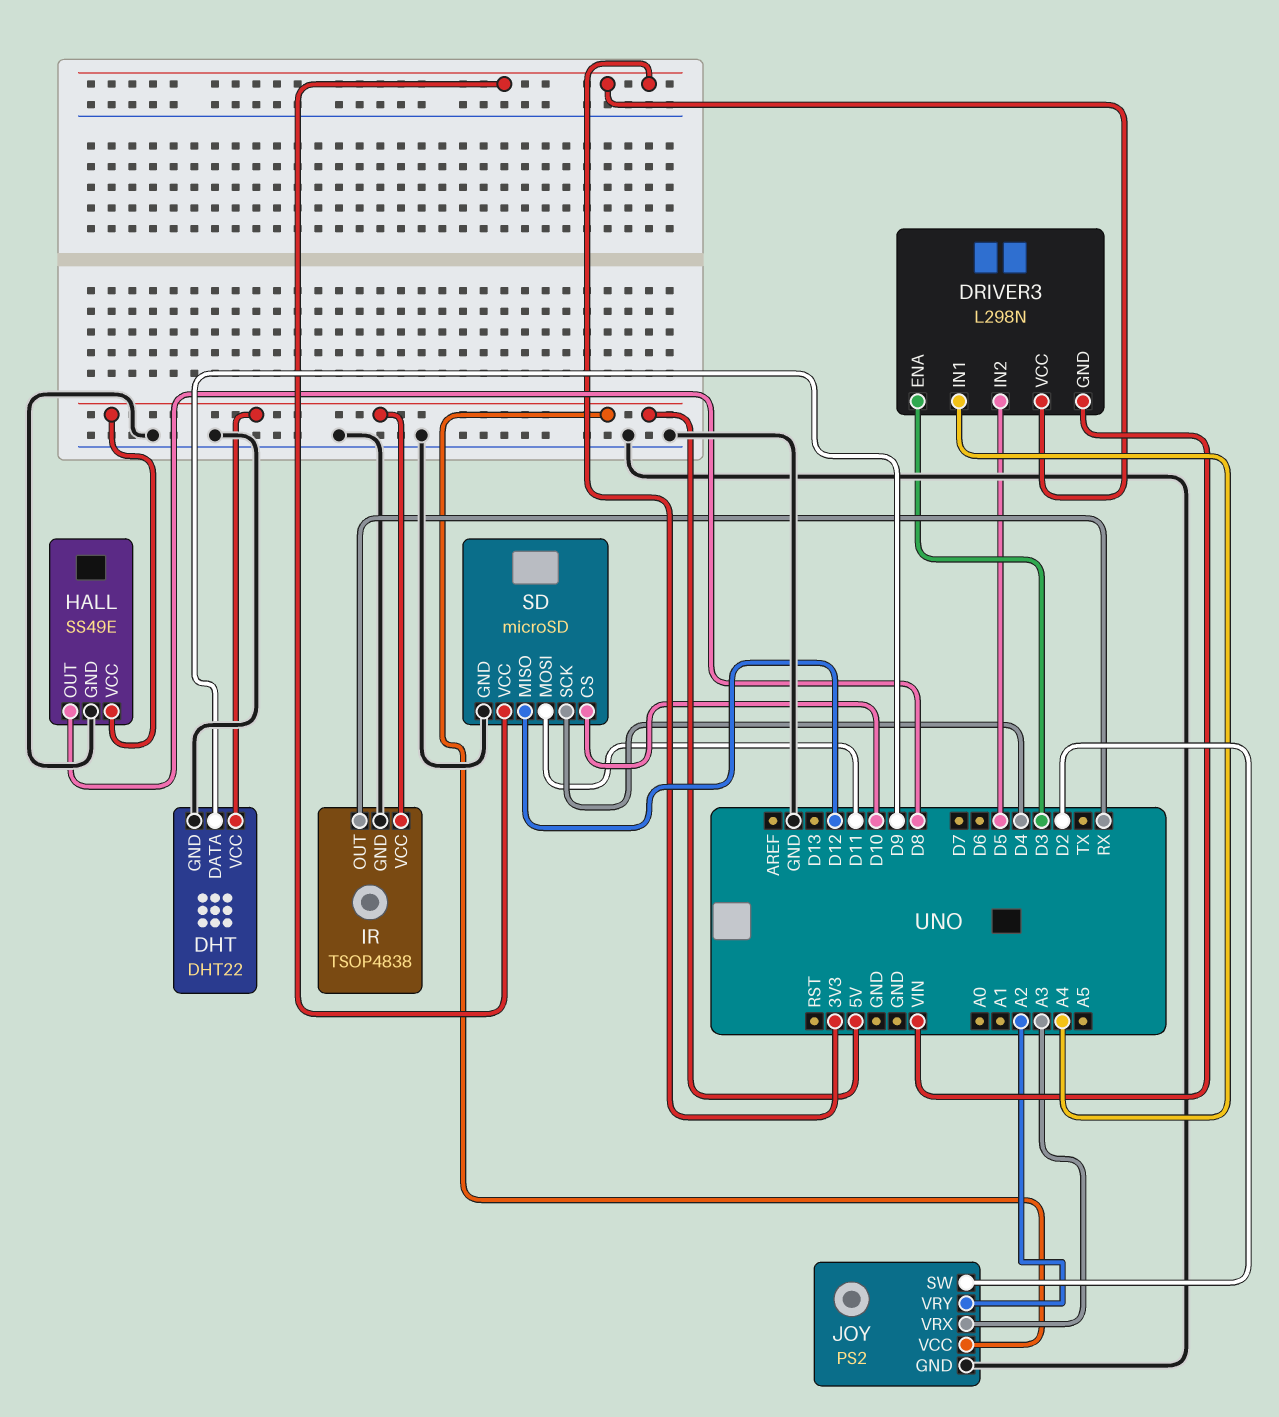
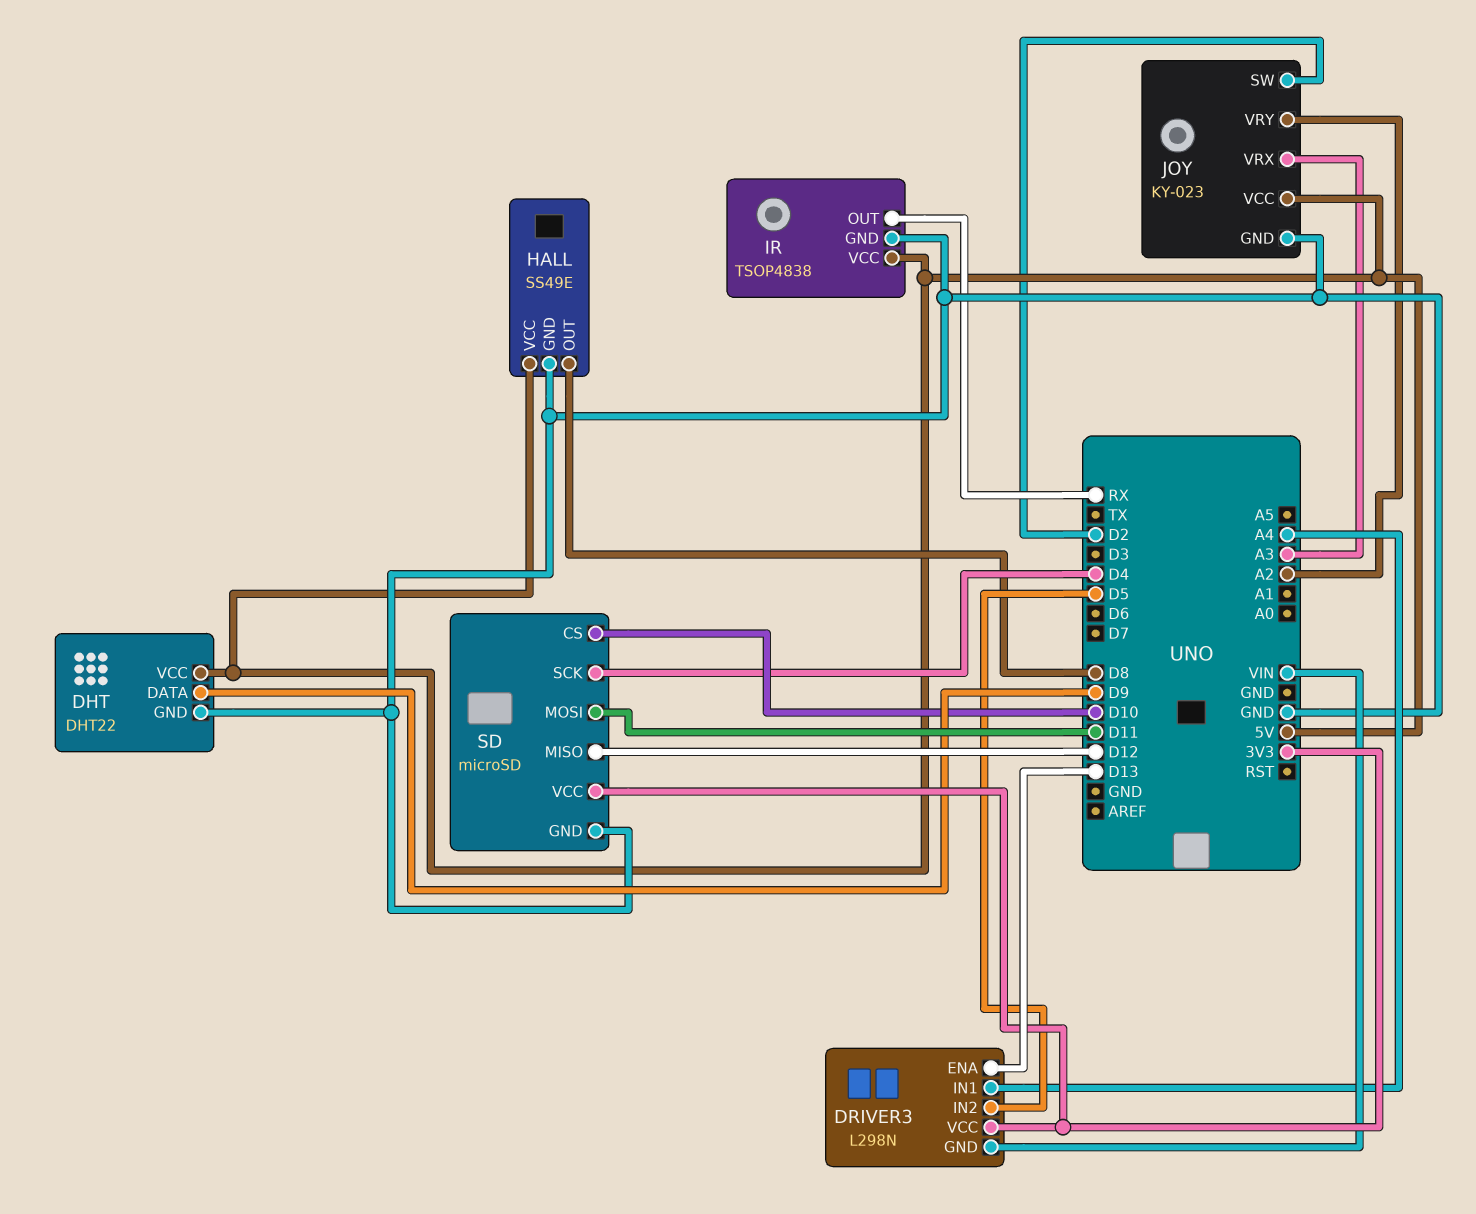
DRIVER3 pin ENA: D3 -> D13
JOY: PS2 -> KY-023

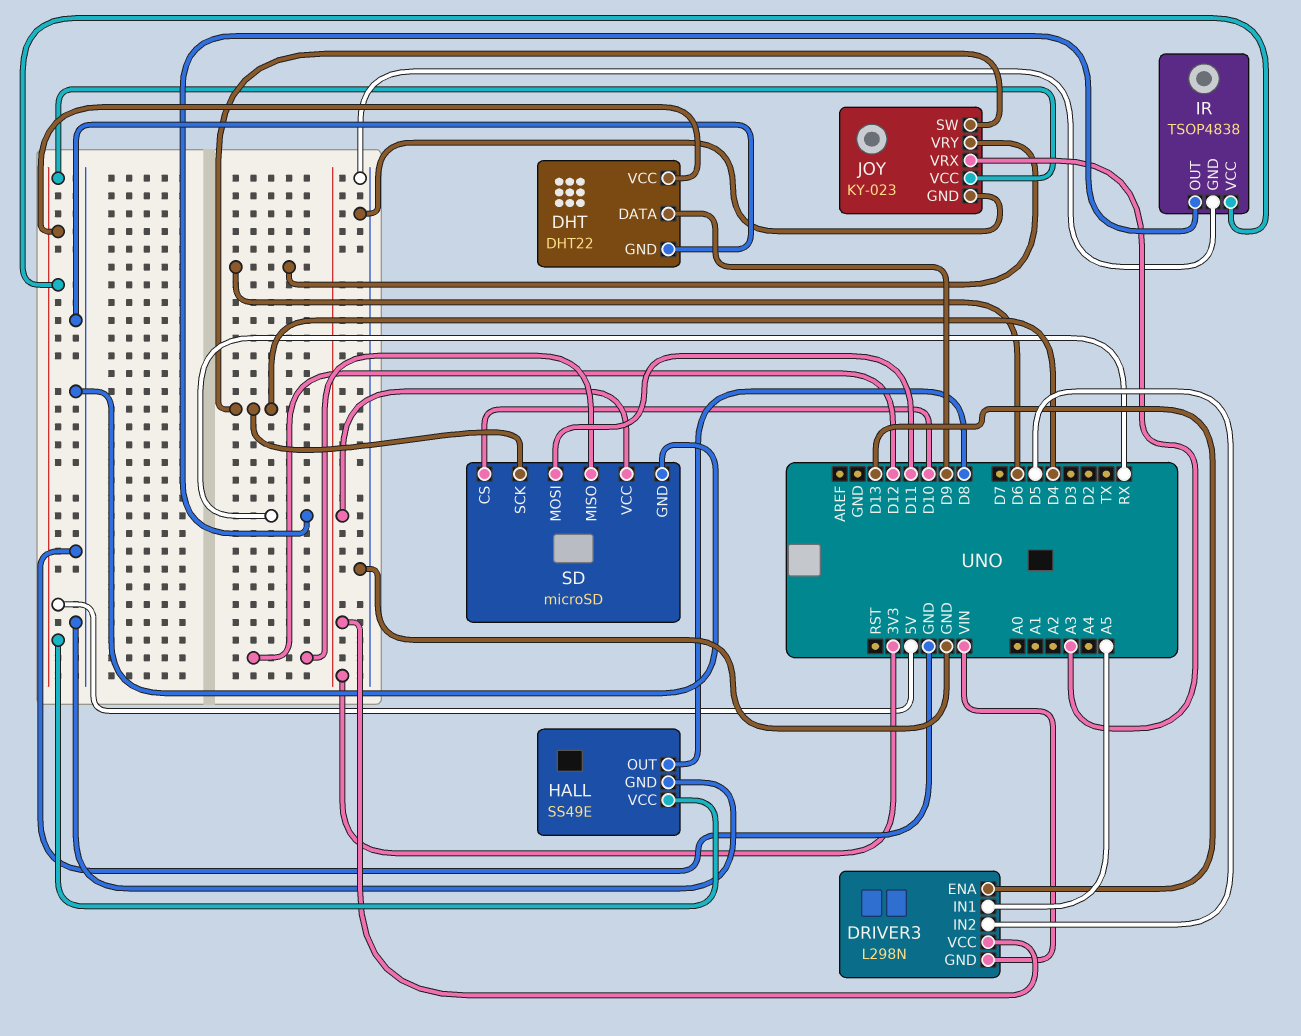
DRIVER3 pin IN1: A4 -> A5
JOY pin SW: D2 -> D4
JOY pin VRY: A2 -> D6

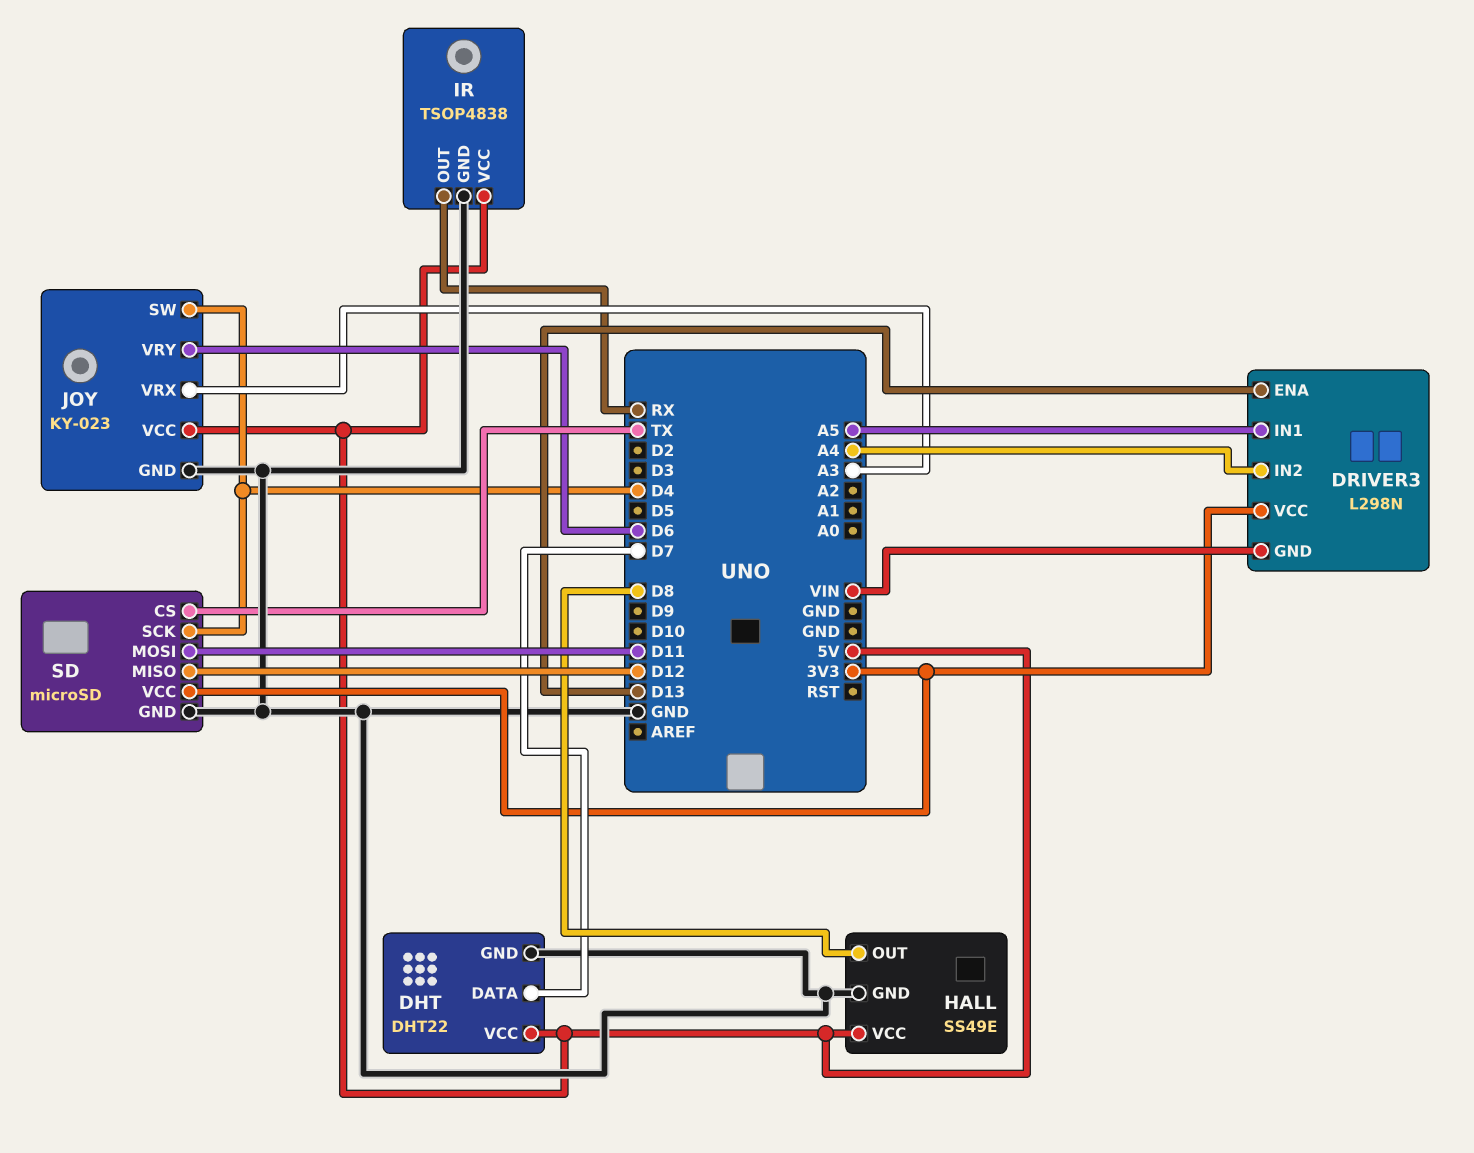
DHT pin DATA: D9 -> D7
DRIVER3 pin IN2: D5 -> A4
SD pin CS: D10 -> TX

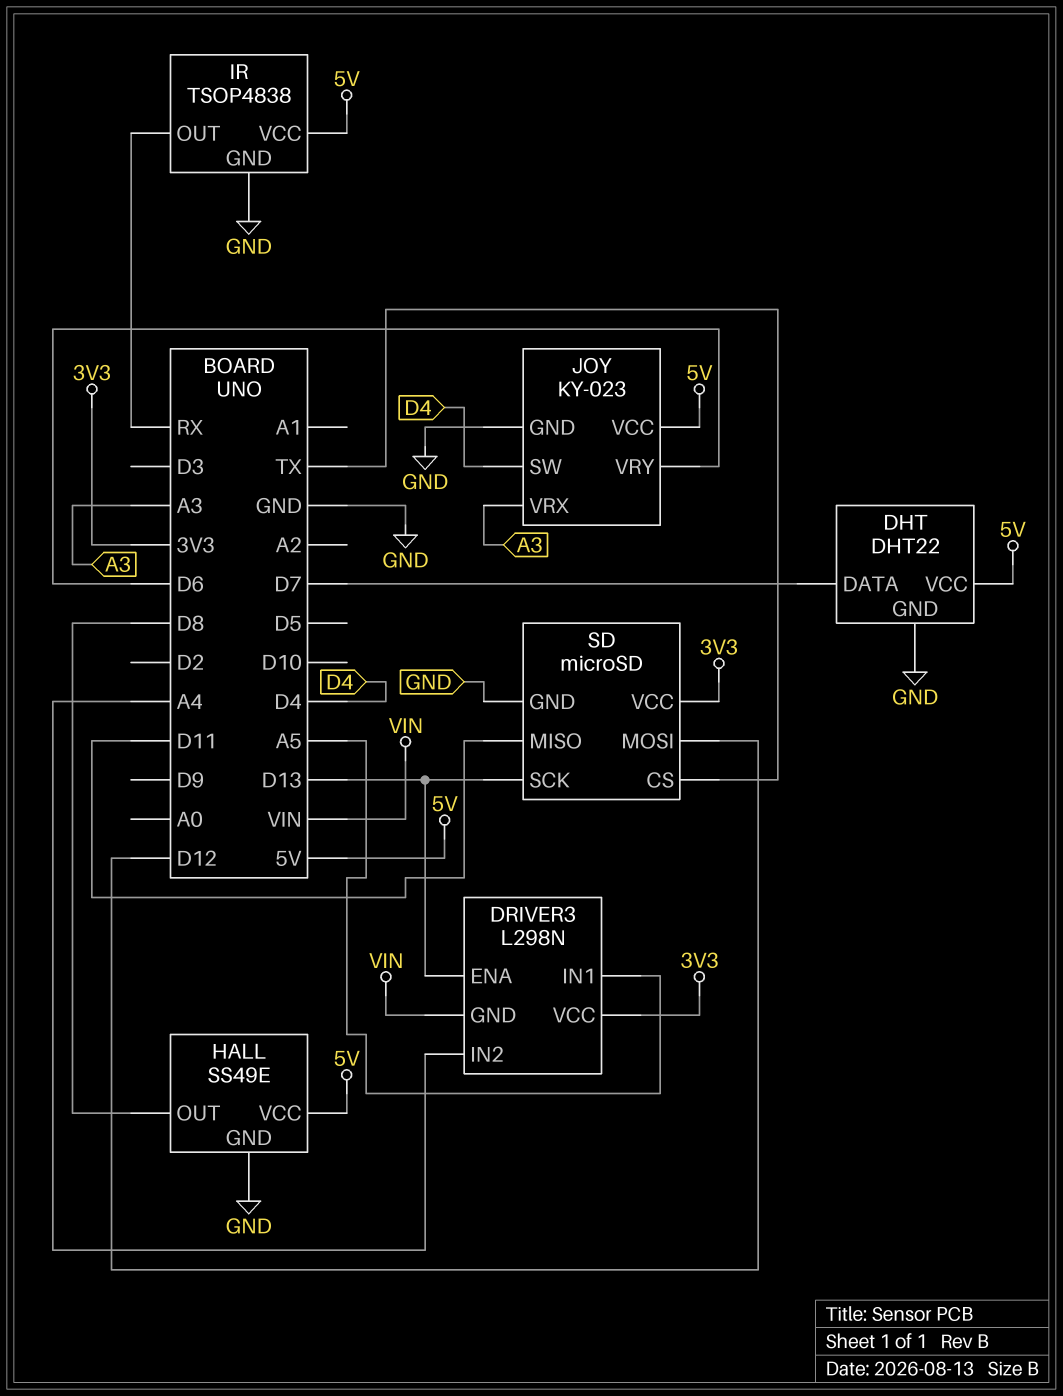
SD pin MISO: D12 -> D11
SD pin MOSI: D11 -> D12
SD pin SCK: D4 -> D13

